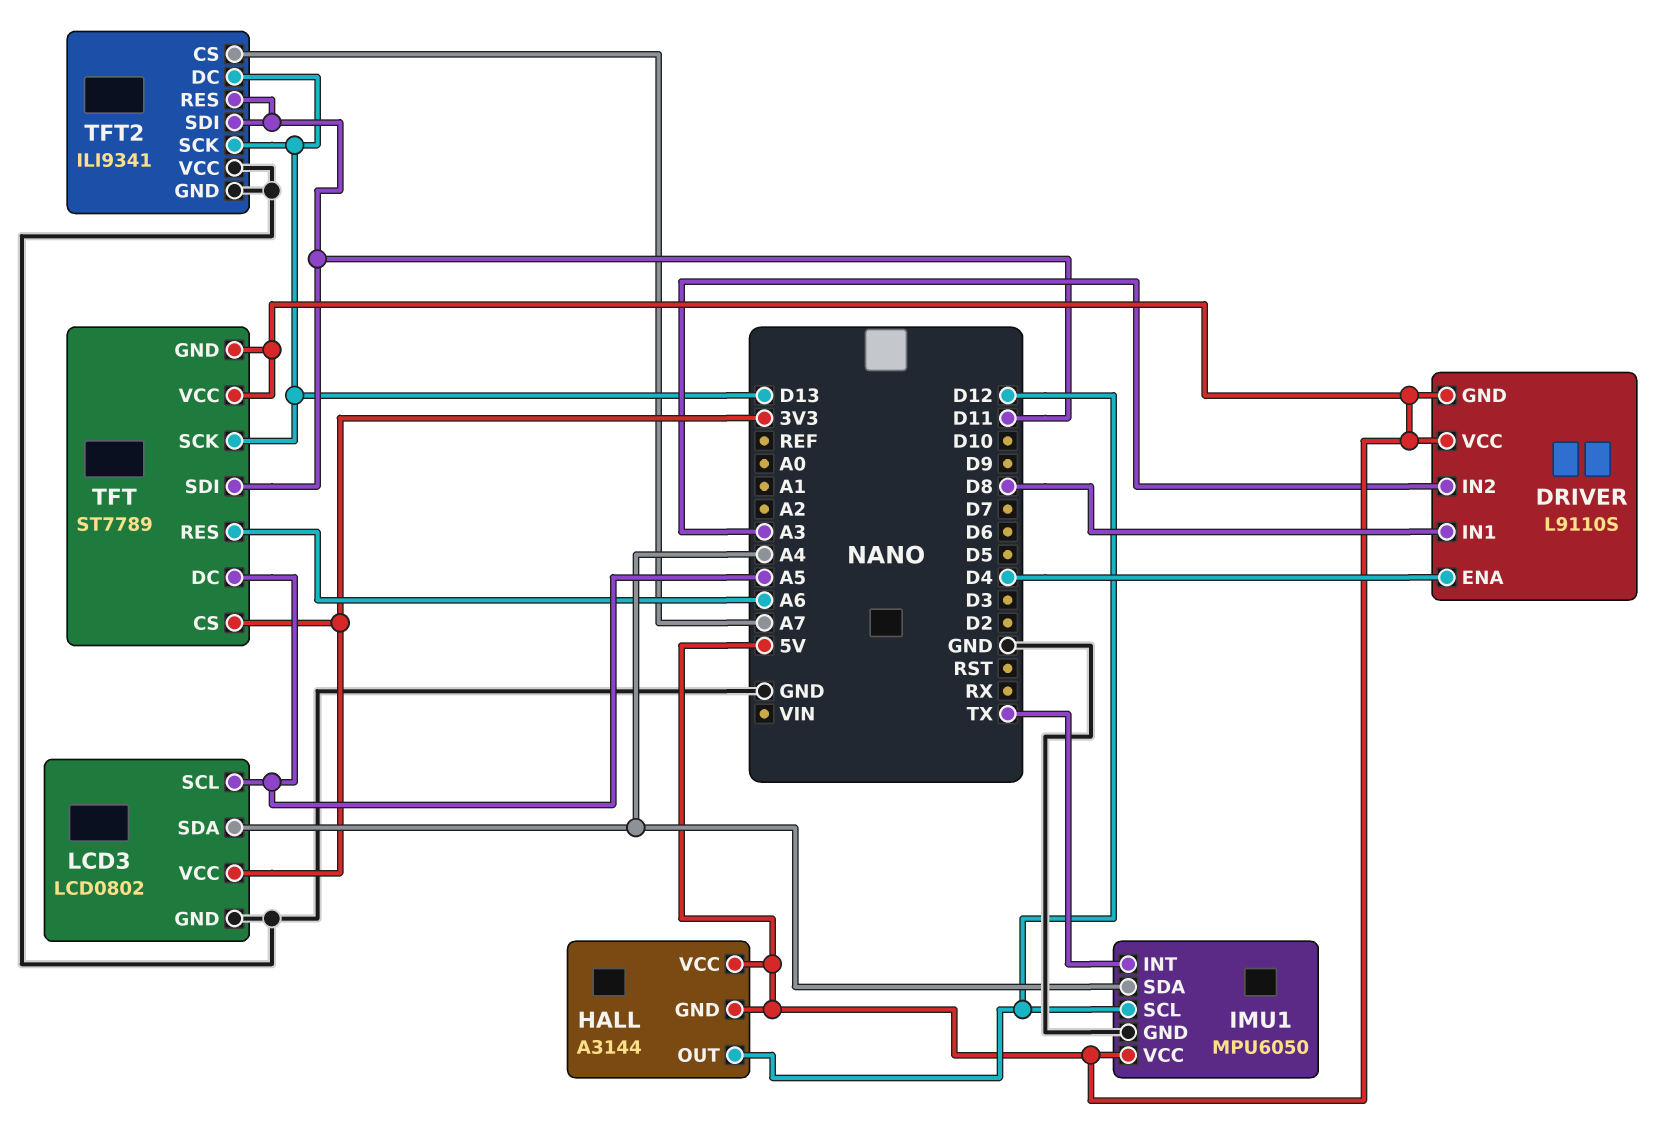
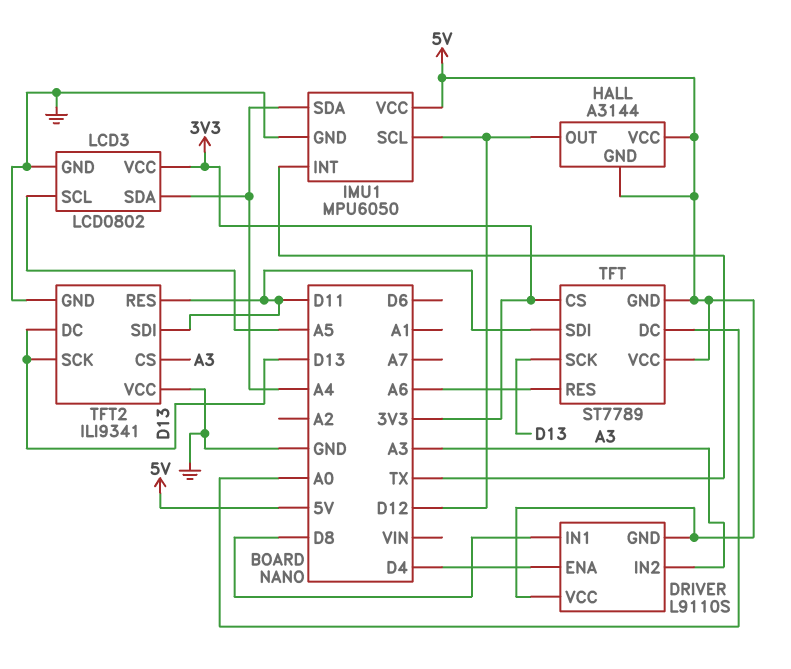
TFT pin DC: A5 -> A0
TFT2 pin CS: A7 -> A3

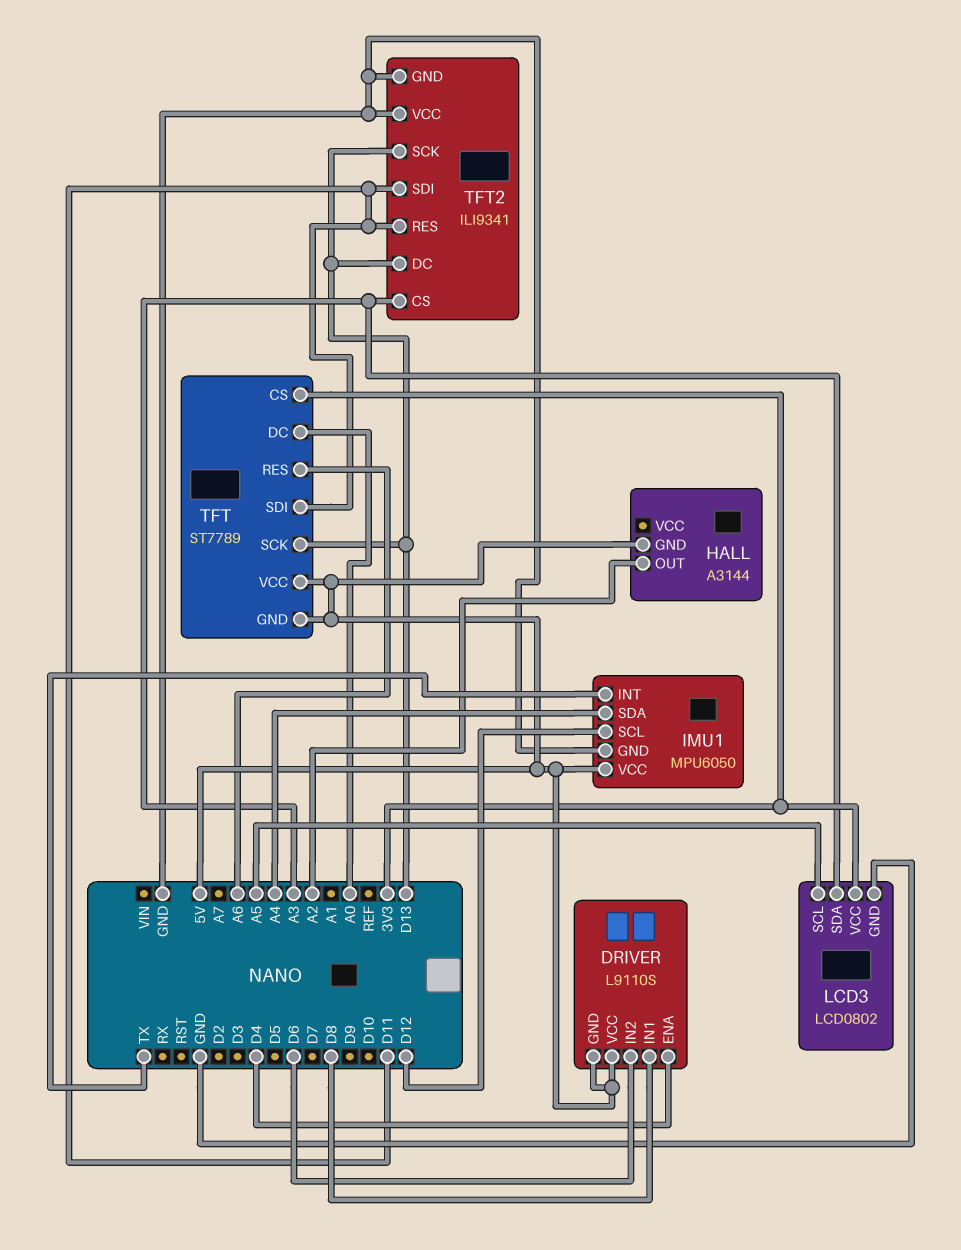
DRIVER pin IN2: A3 -> D6
HALL pin OUT: D12 -> A2
HALL pin VCC: 5V -> none
LCD3 pin SDA: A4 -> A3

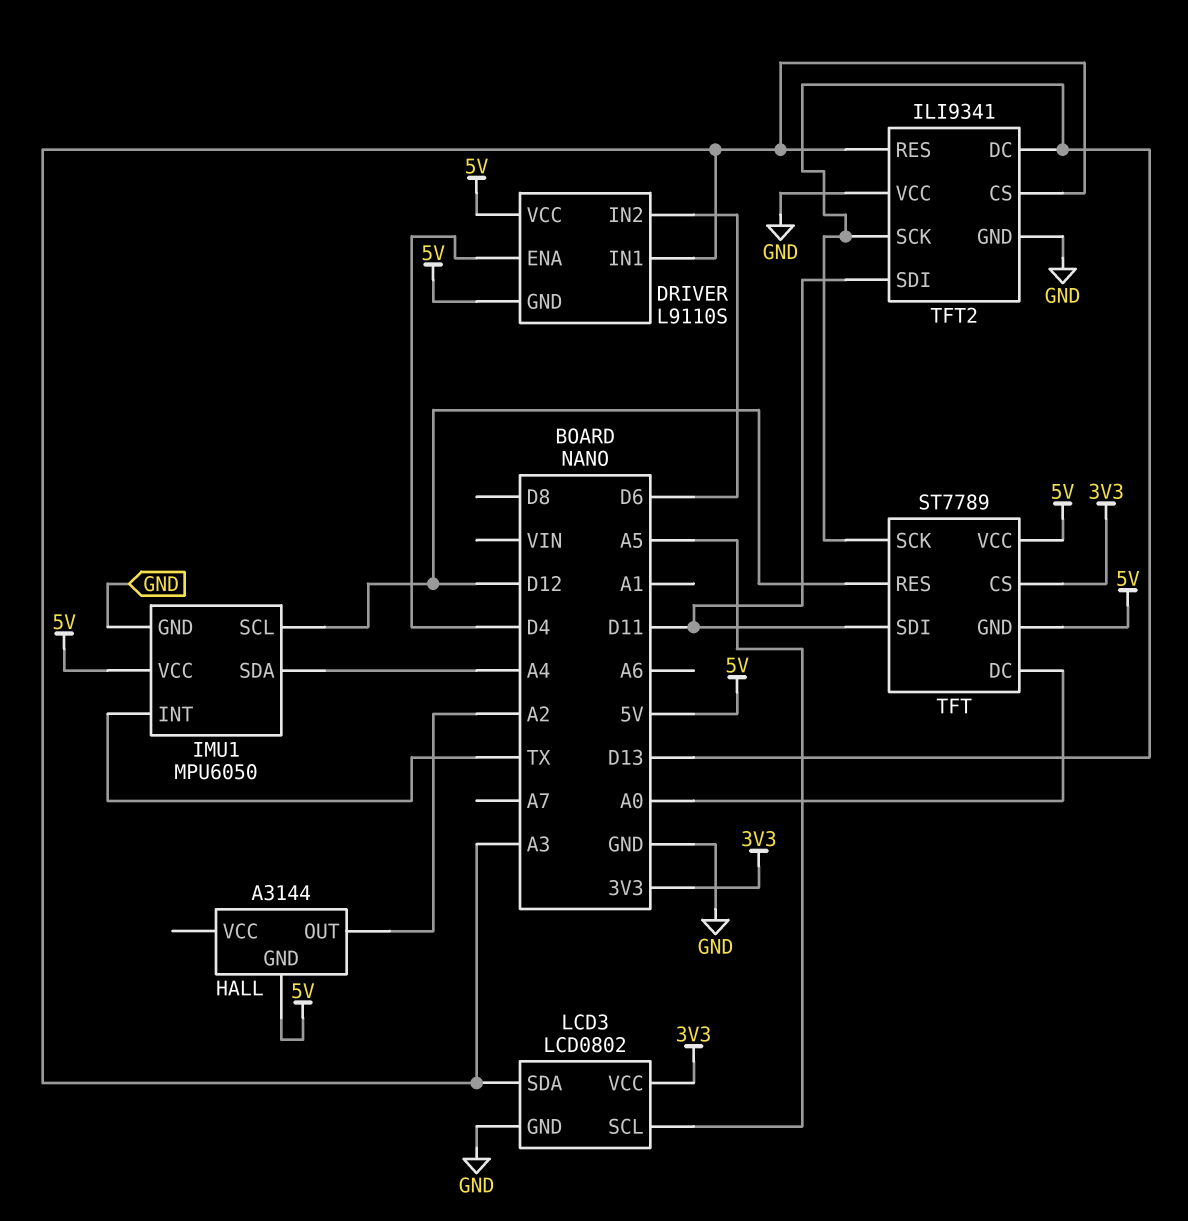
DRIVER pin IN1: D8 -> A3
TFT pin RES: A6 -> D12
TFT2 pin RES: D11 -> A3

